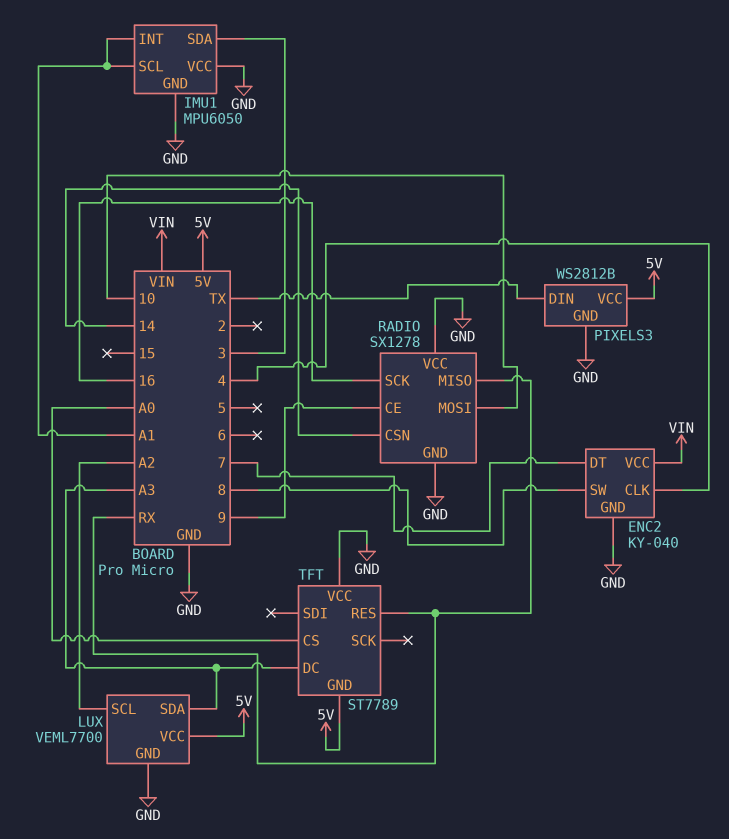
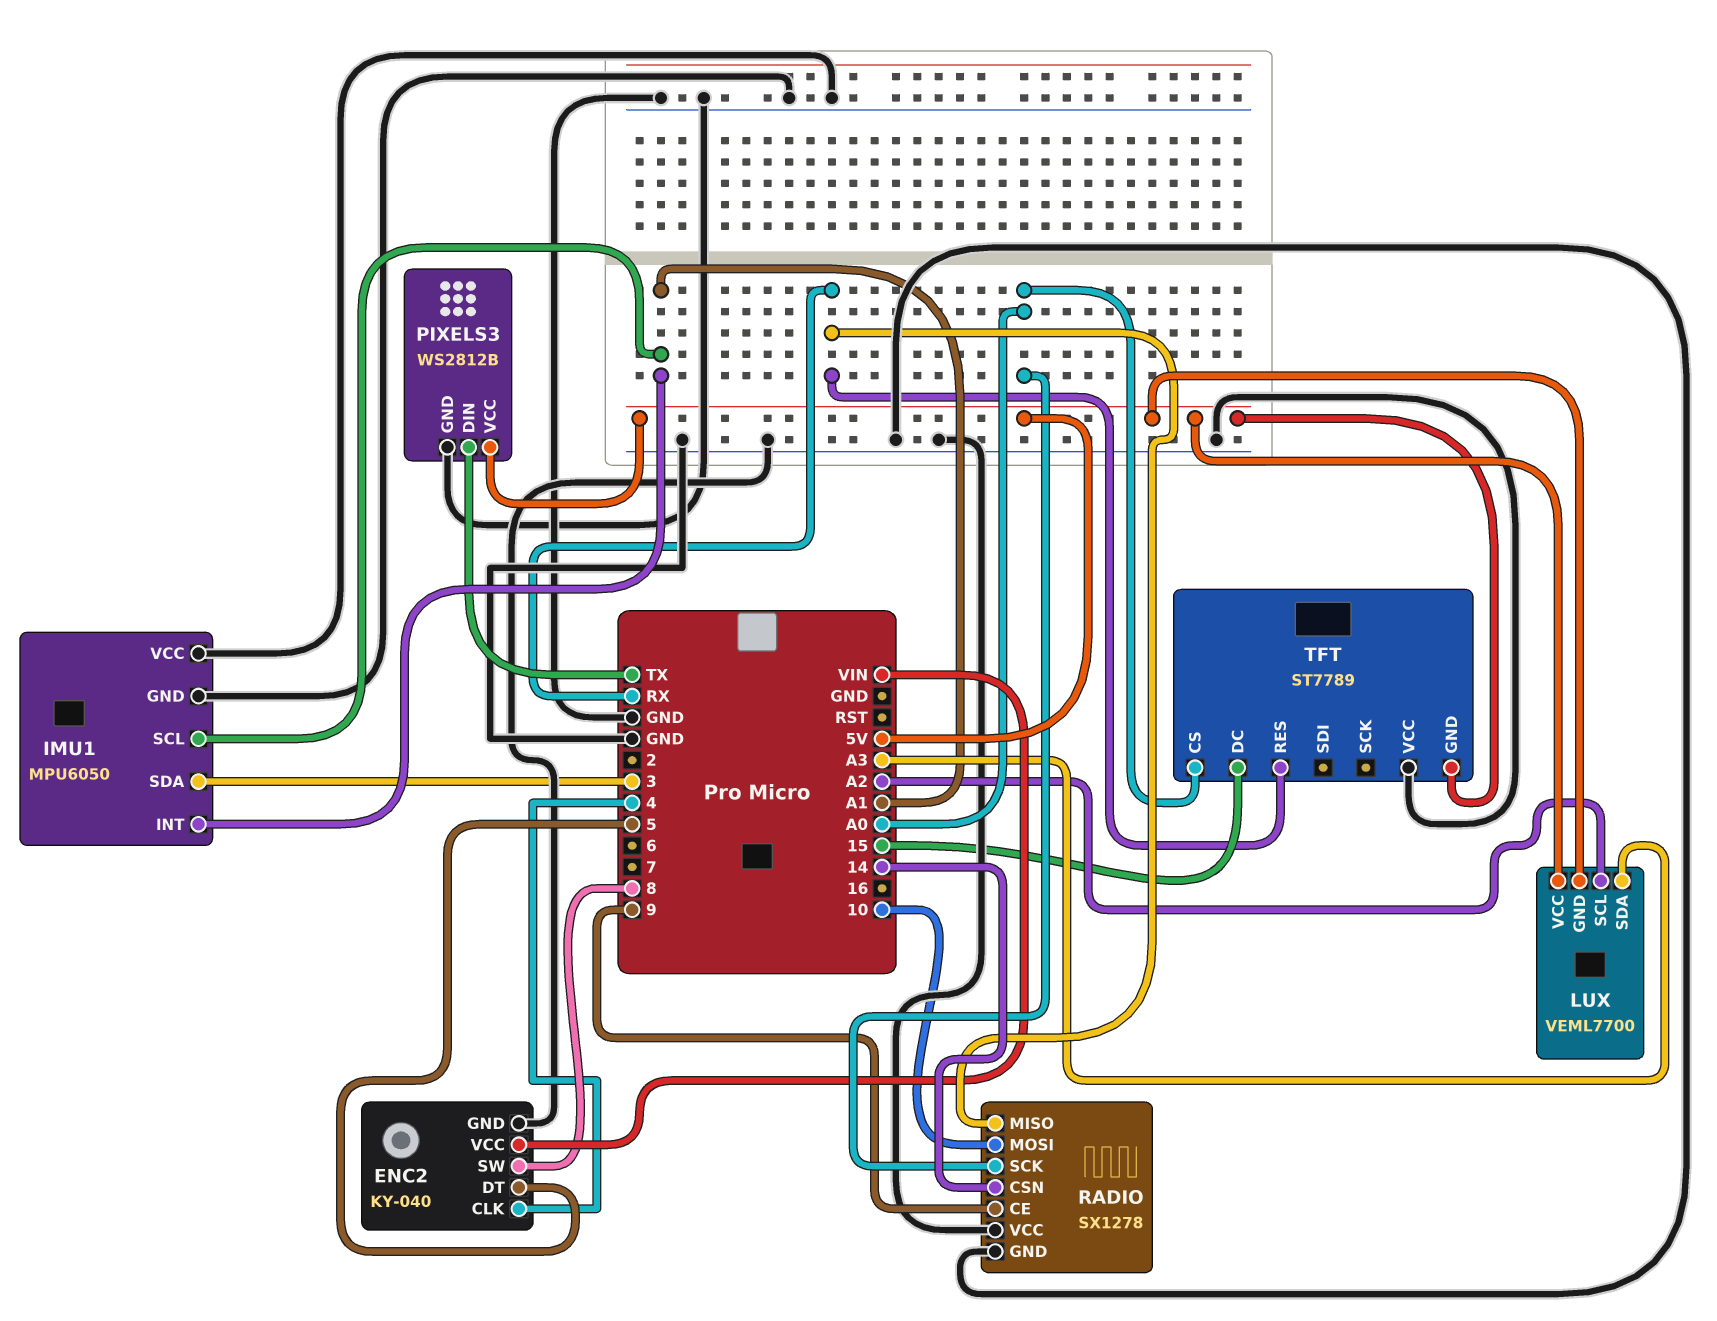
ENC2 pin DT: 7 -> 5
LUX pin GND: GND -> 5V
RADIO pin SCK: 16 -> A0
TFT pin DC: A3 -> 15

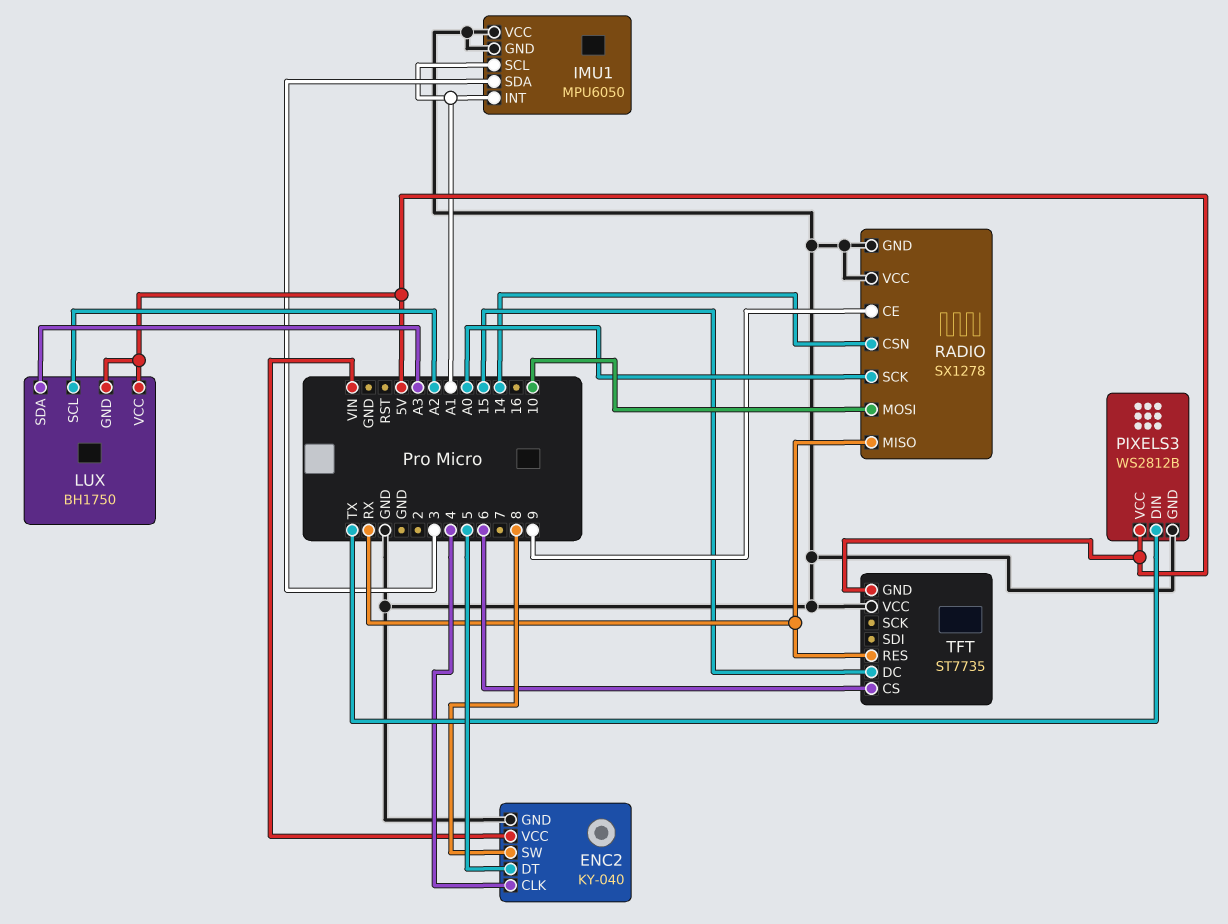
LUX: VEML7700 -> BH1750
TFT: ST7789 -> ST7735
TFT pin CS: A0 -> 6

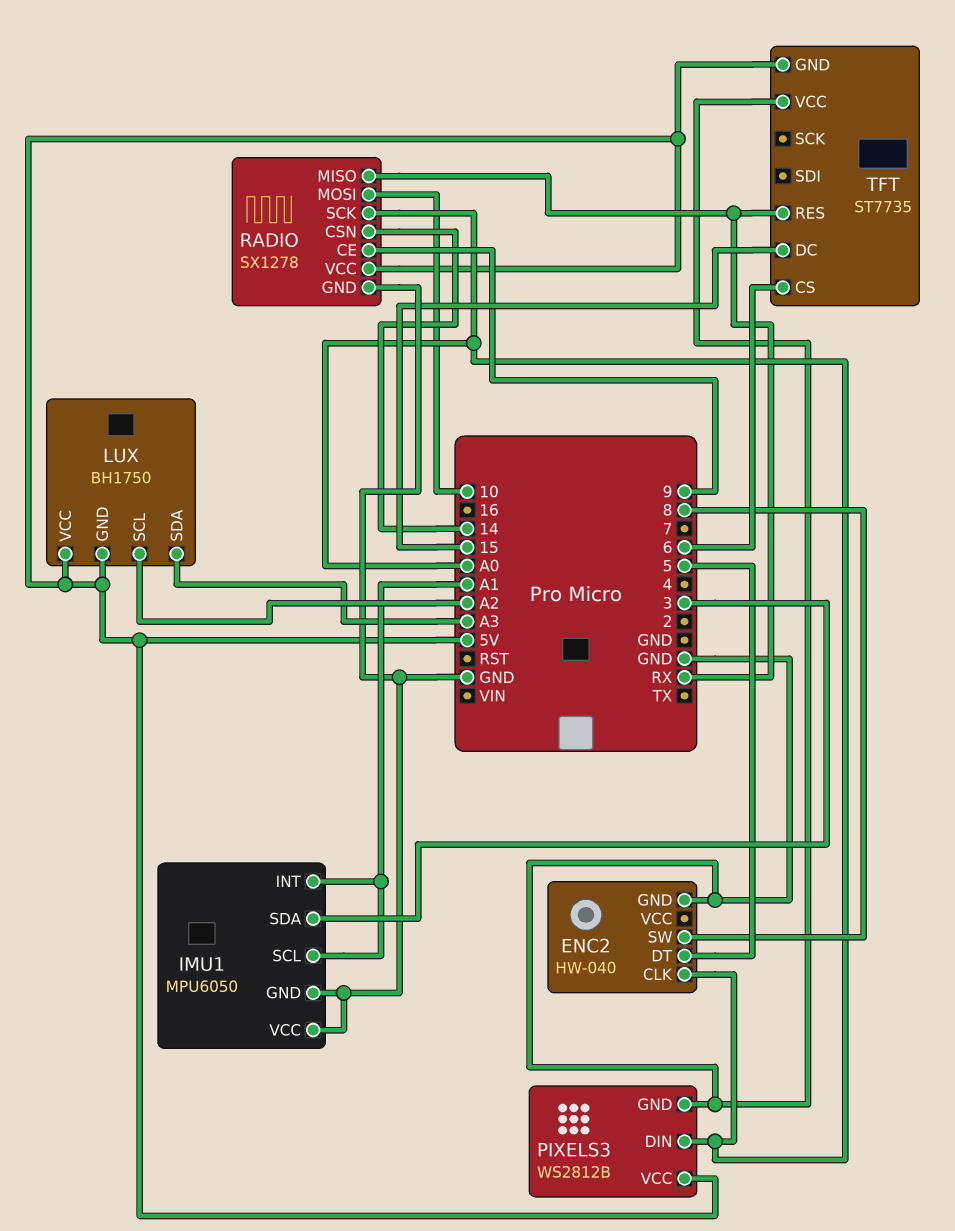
ENC2: KY-040 -> HW-040
ENC2 pin CLK: 4 -> A0
ENC2 pin VCC: VIN -> none
PIXELS3 pin DIN: TX -> A0
RADIO pin VCC: GND -> 5V

